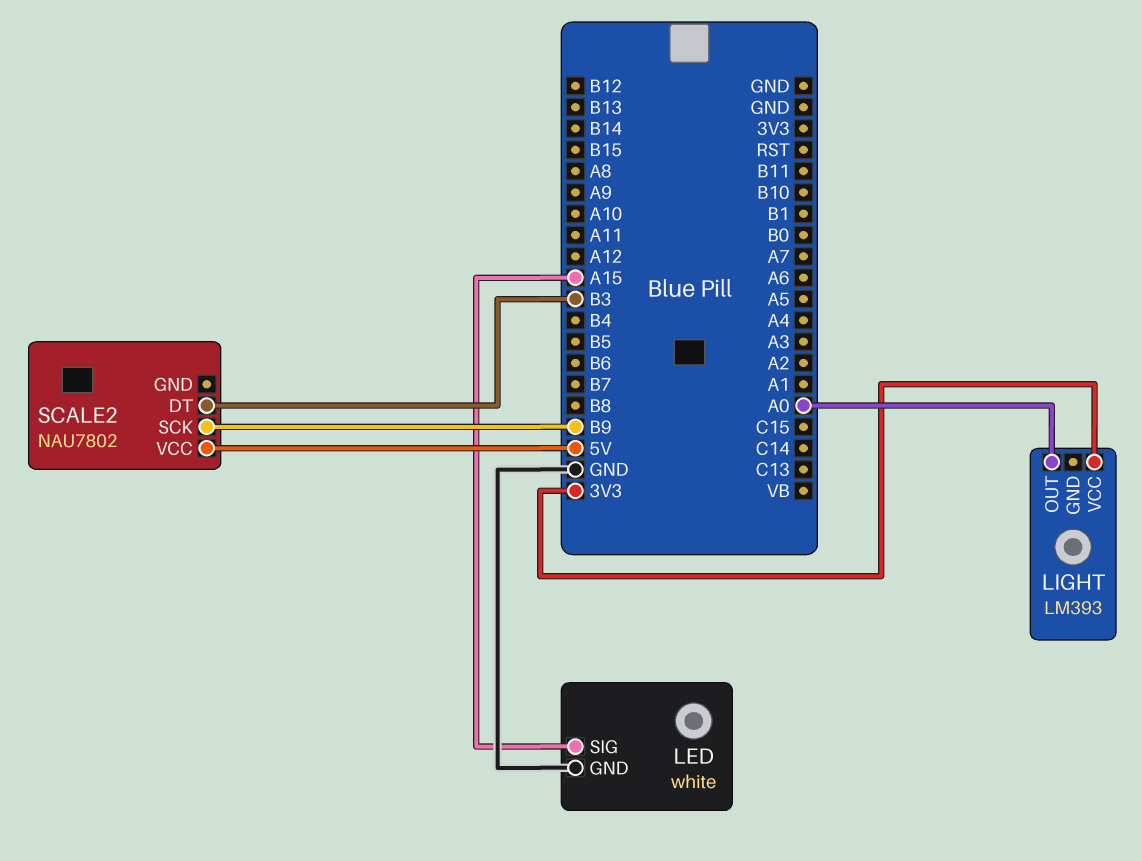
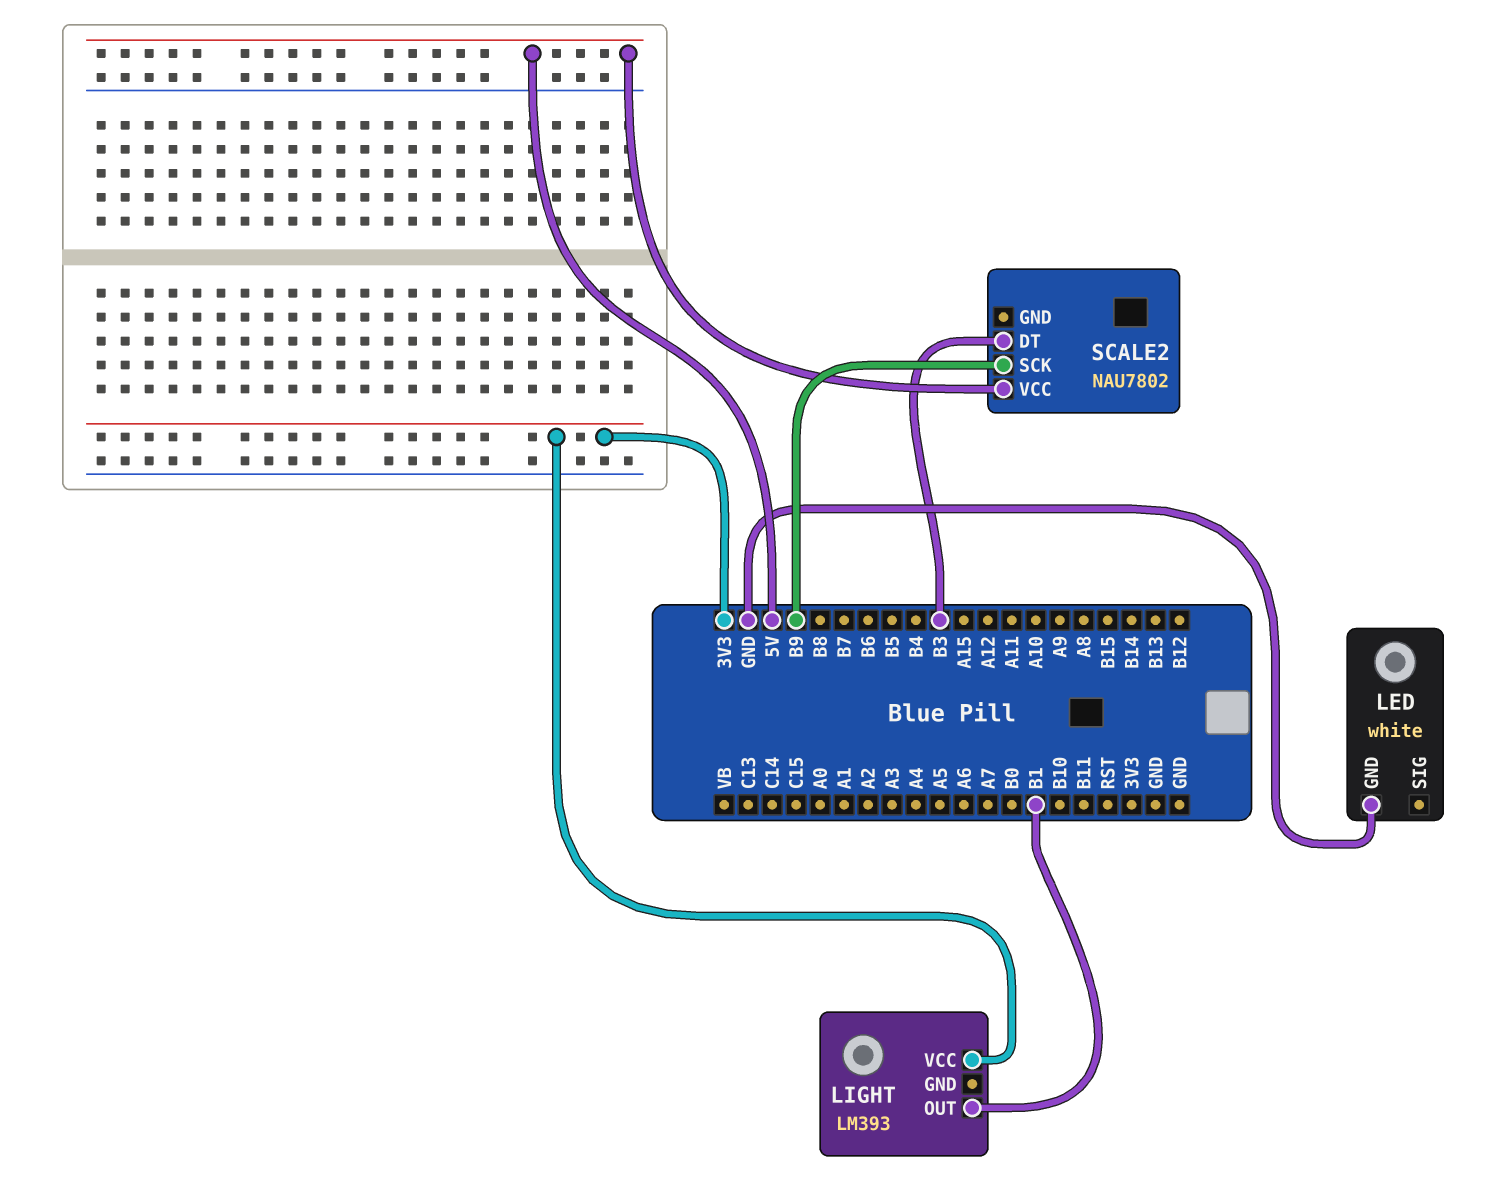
LED pin SIG: A15 -> none
LIGHT pin OUT: A0 -> B1

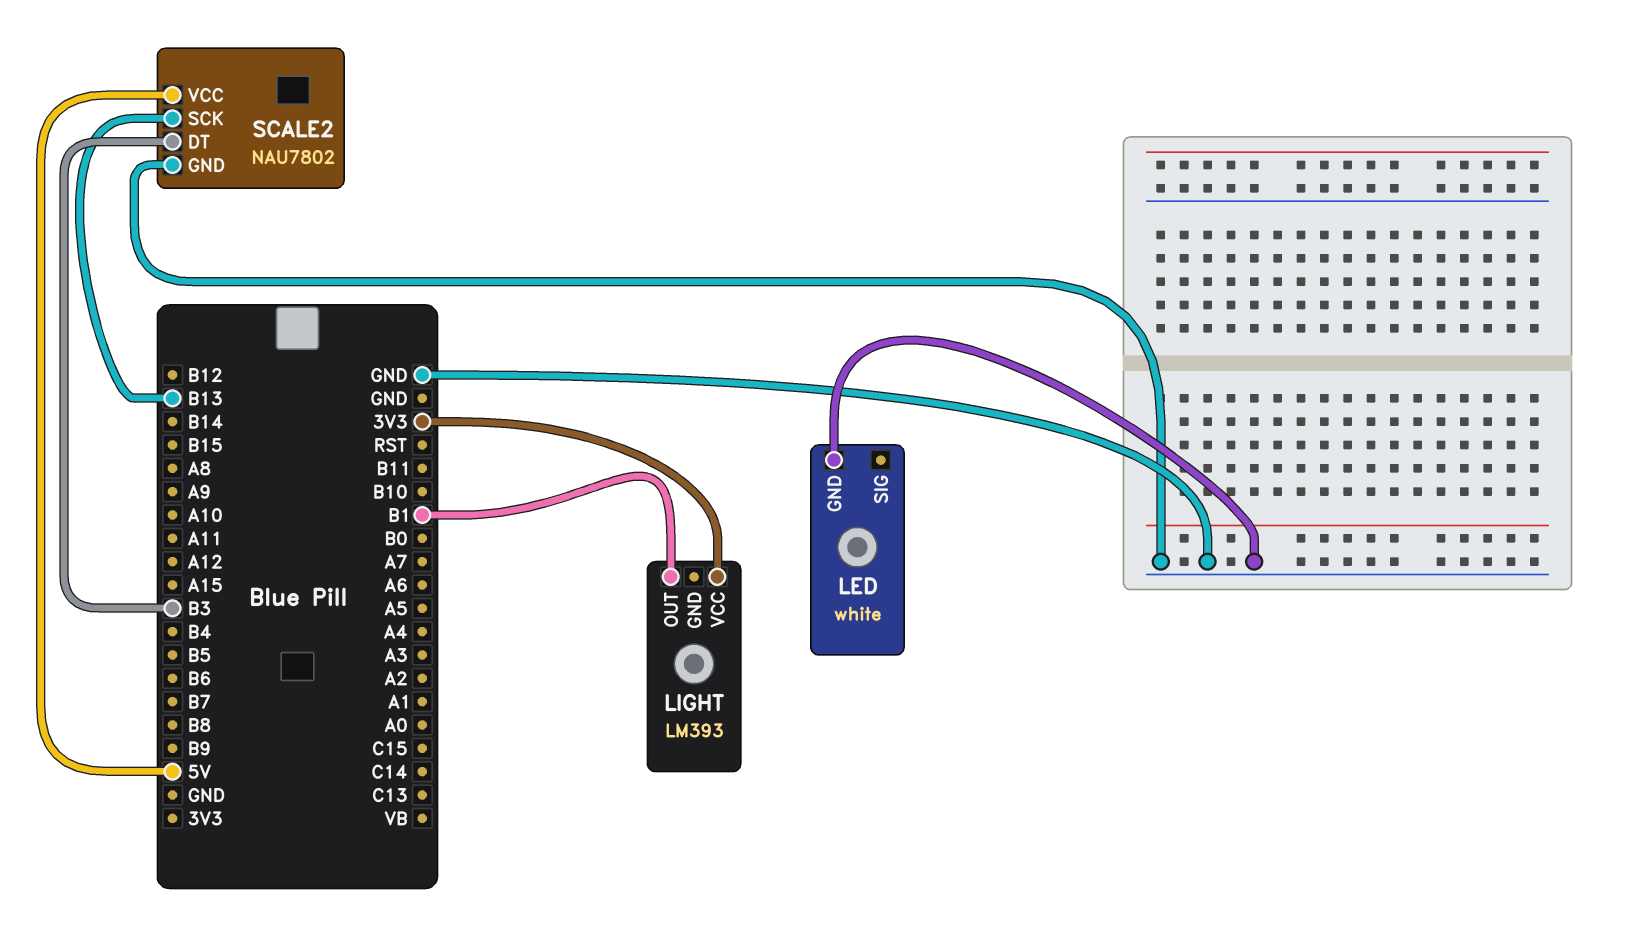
SCALE2 pin GND: none -> GND
SCALE2 pin SCK: B9 -> B13

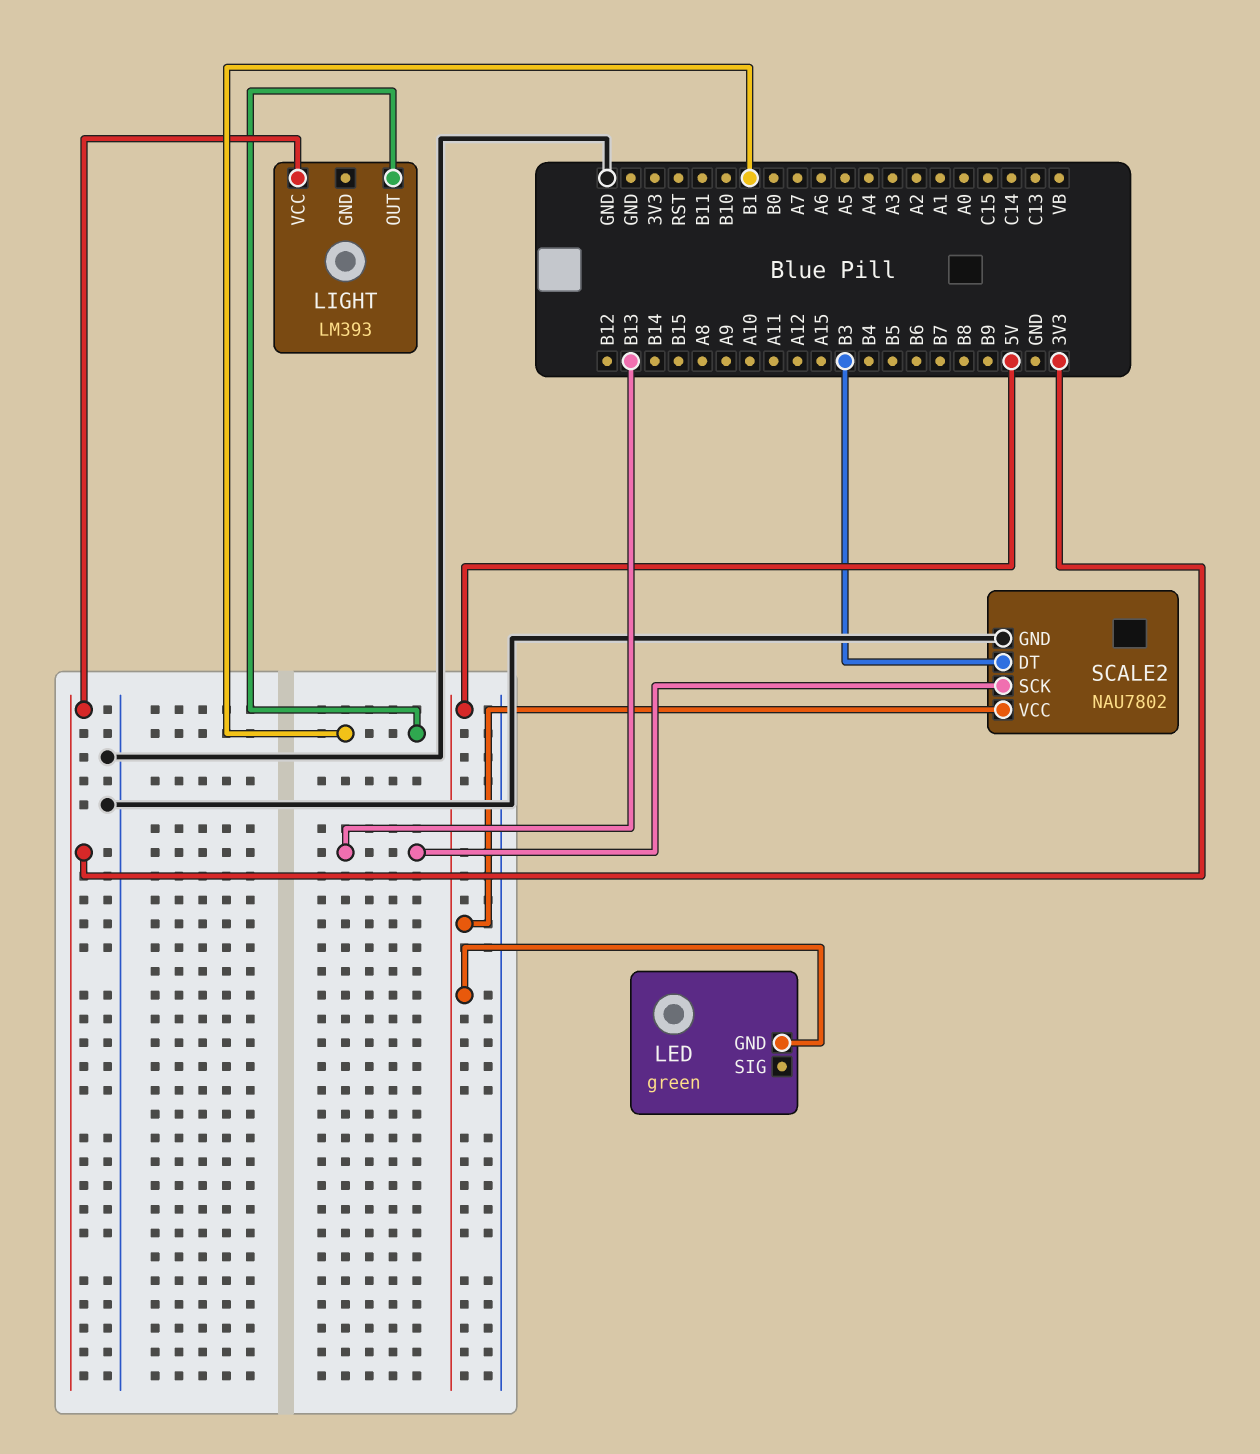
LED: white -> green
LED pin GND: GND -> 5V

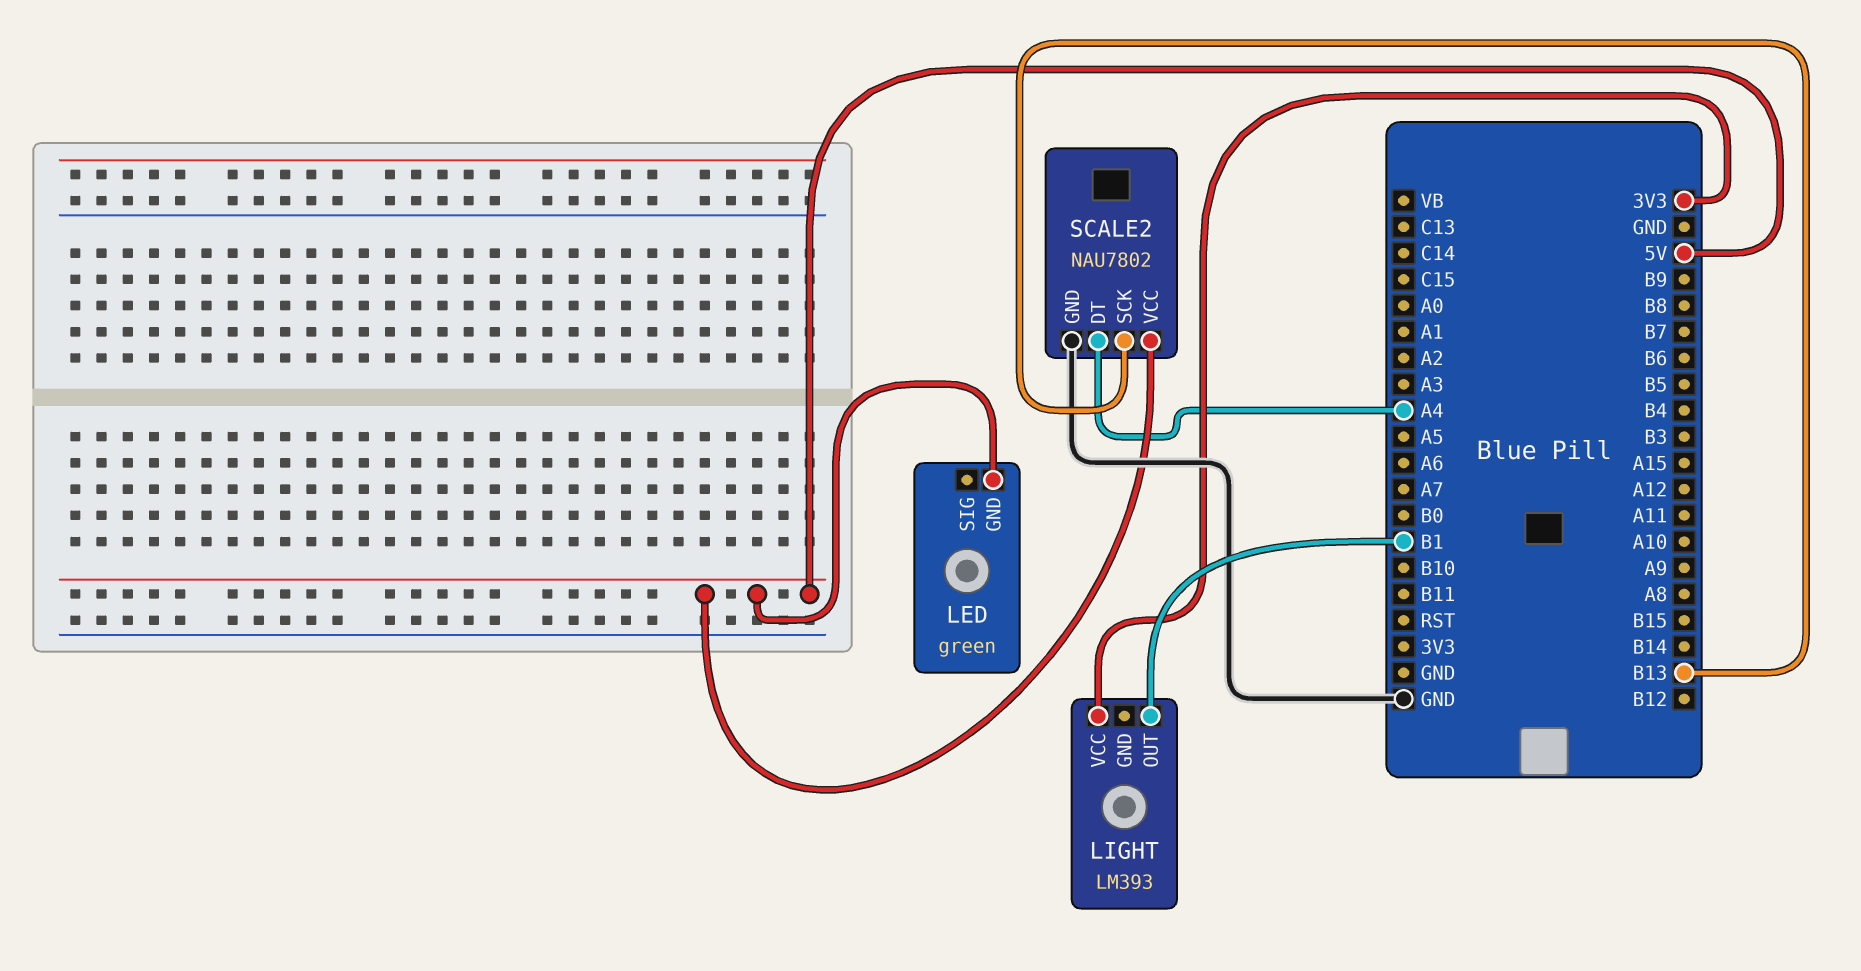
SCALE2 pin DT: B3 -> A4

